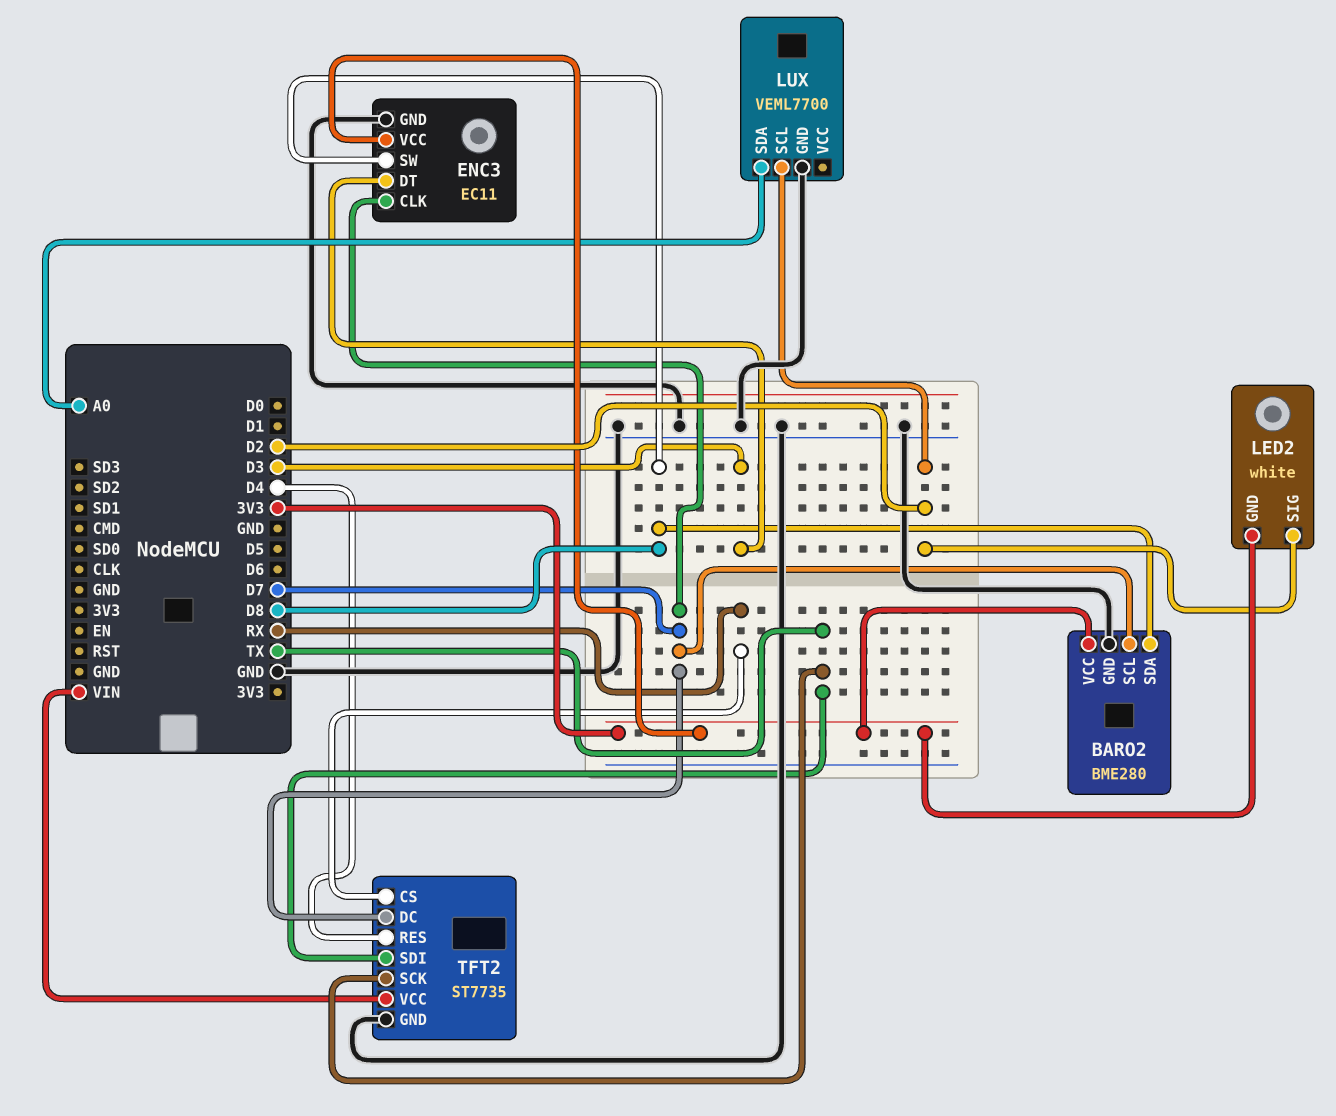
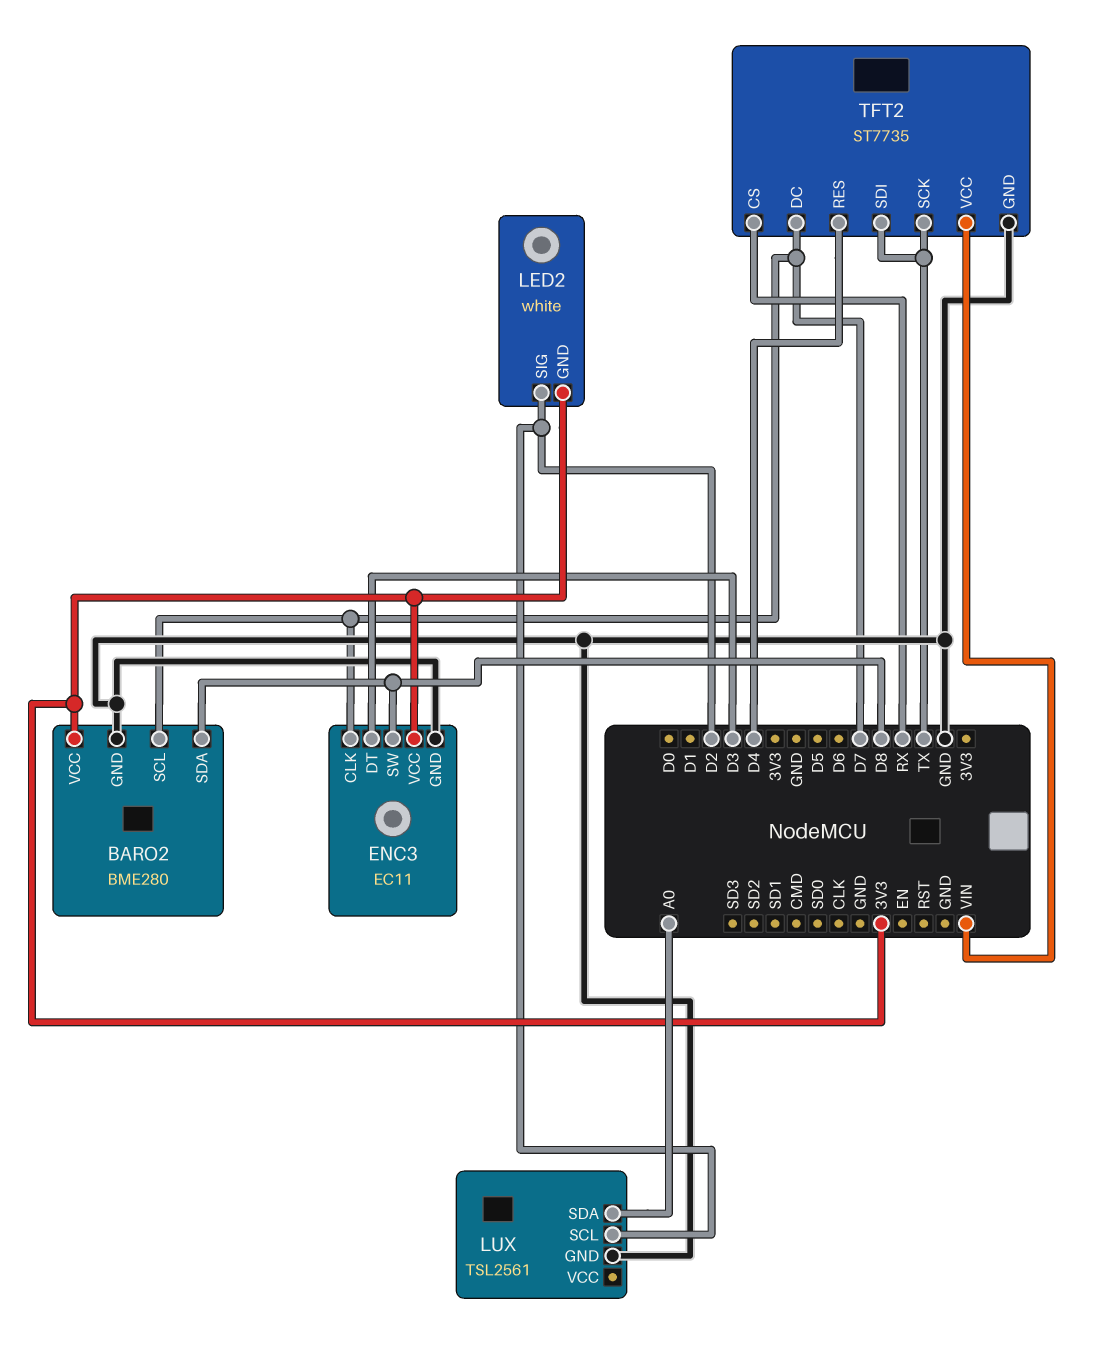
LUX: VEML7700 -> TSL2561

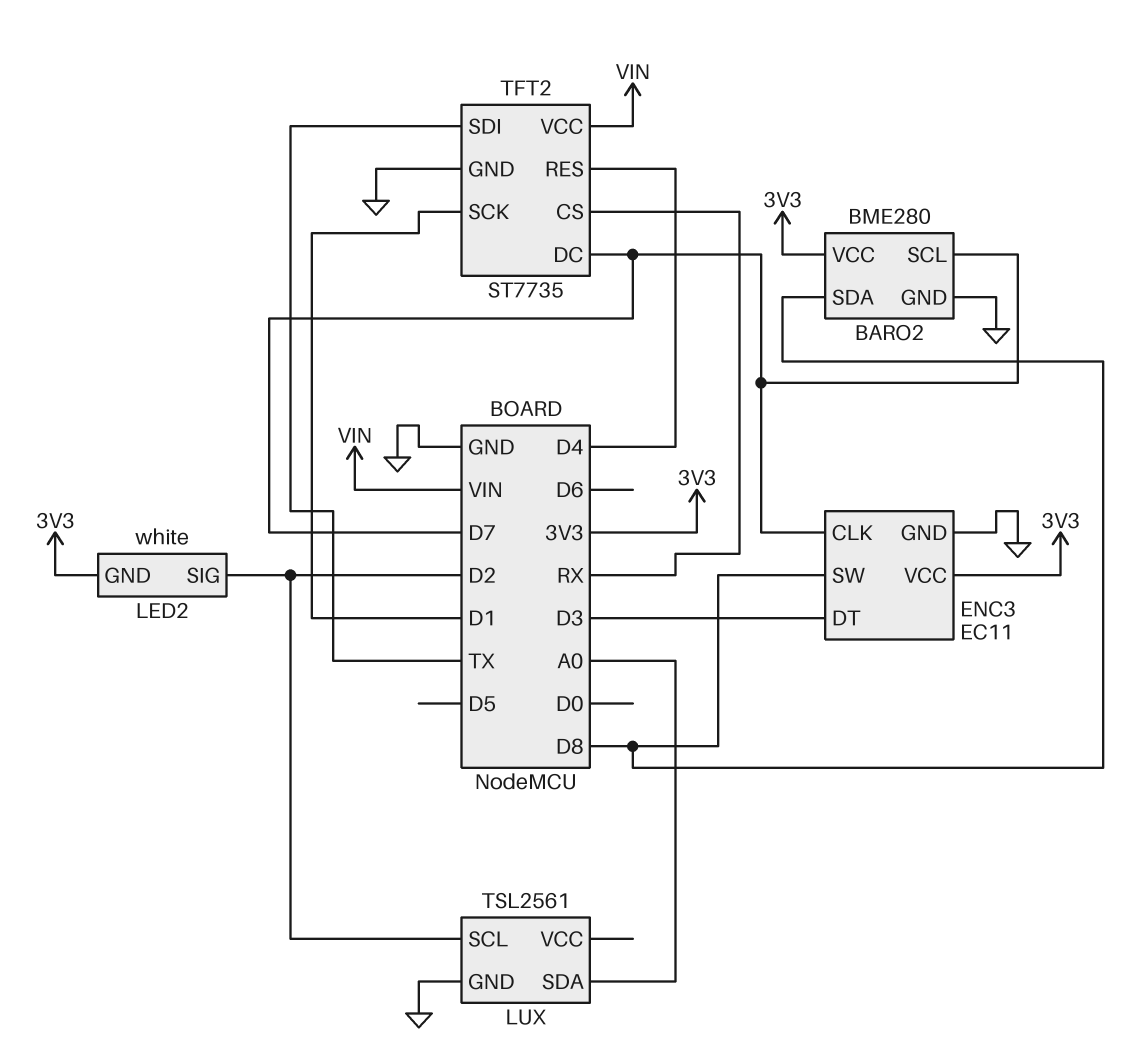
TFT2 pin SCK: TX -> D1

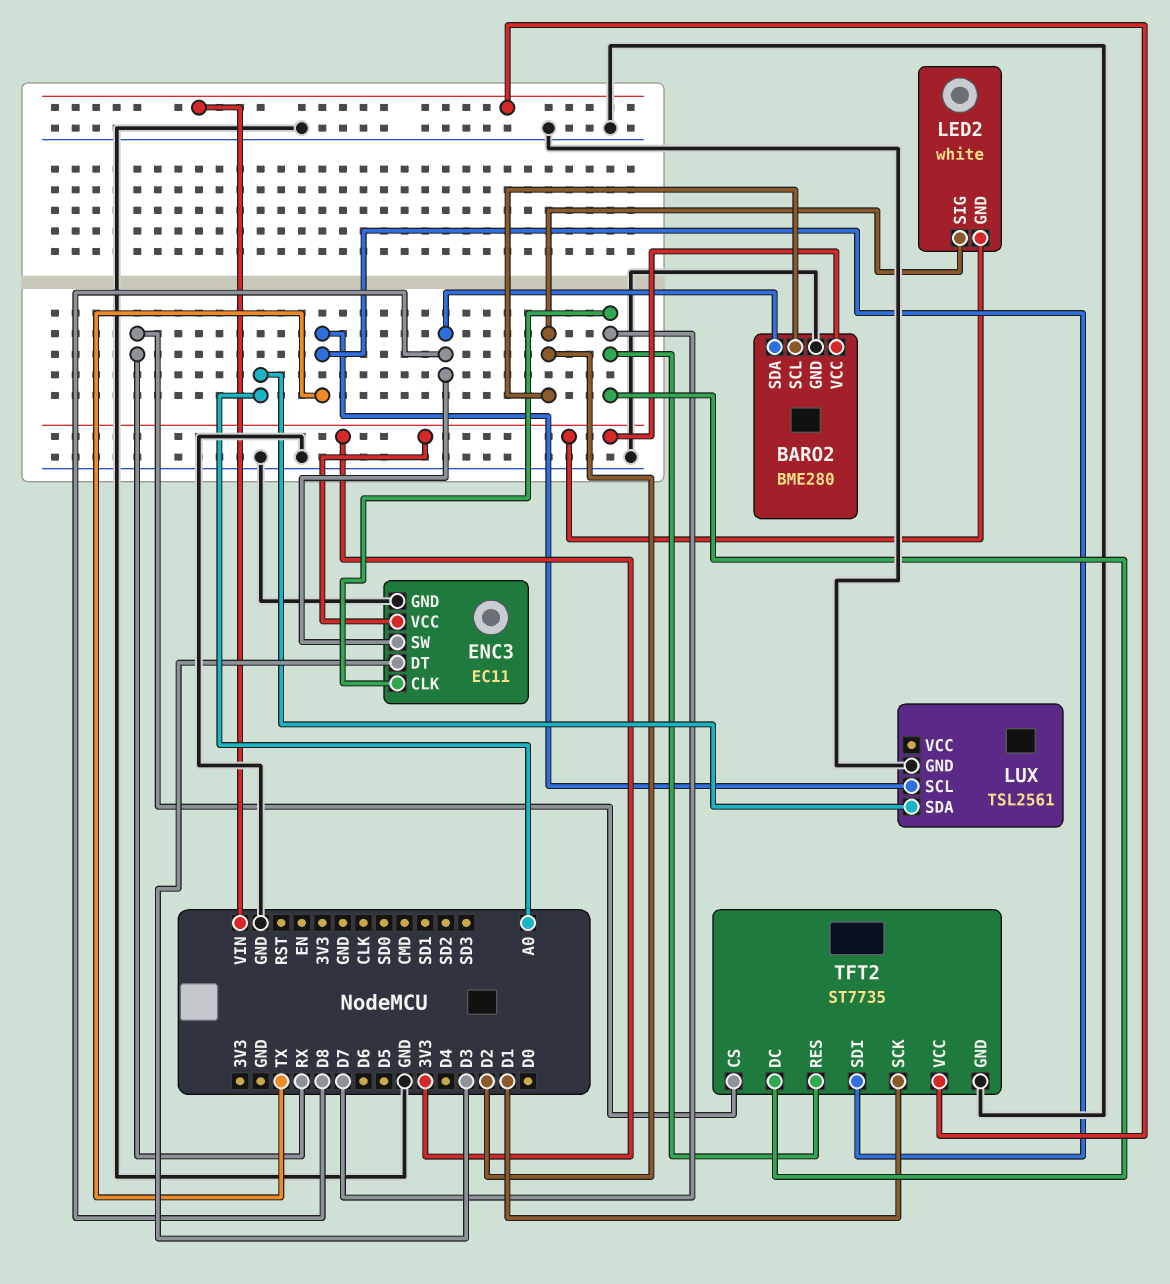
BARO2 pin SCL: D7 -> D2
LUX pin SCL: D2 -> TX
TFT2 pin RES: D4 -> D7

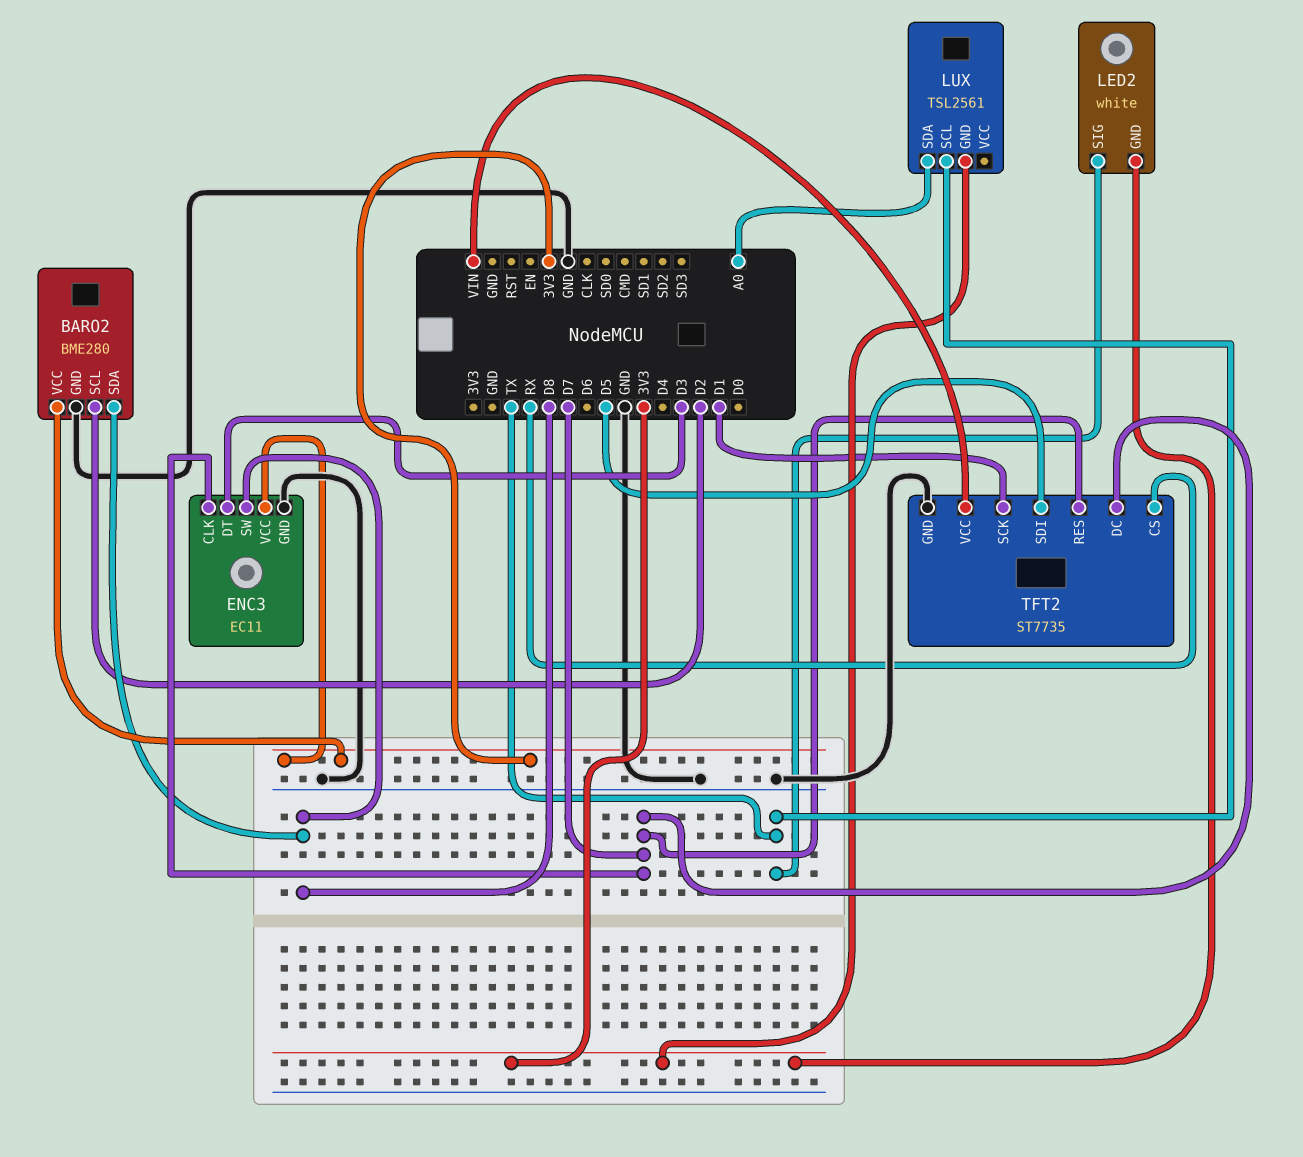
LED2 pin SIG: D2 -> TX
LUX pin GND: GND -> 3V3
TFT2 pin SDI: TX -> D5

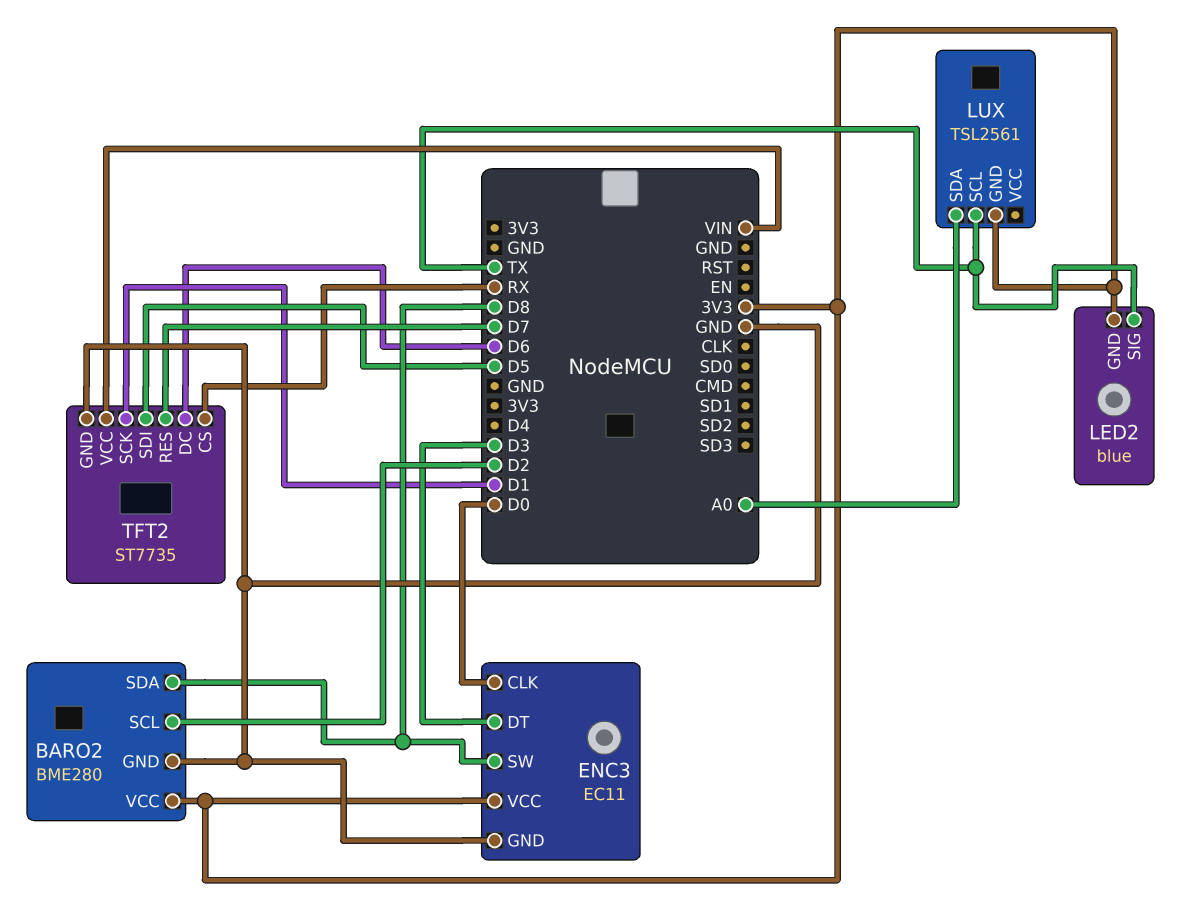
ENC3 pin CLK: D7 -> D0
LED2: white -> blue
TFT2 pin DC: D7 -> D6

